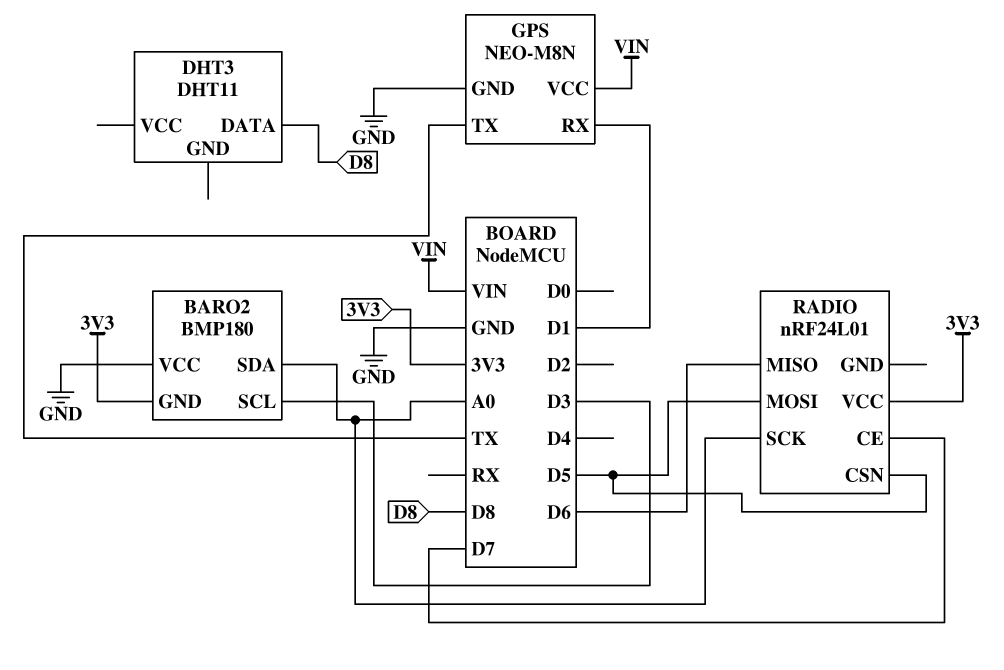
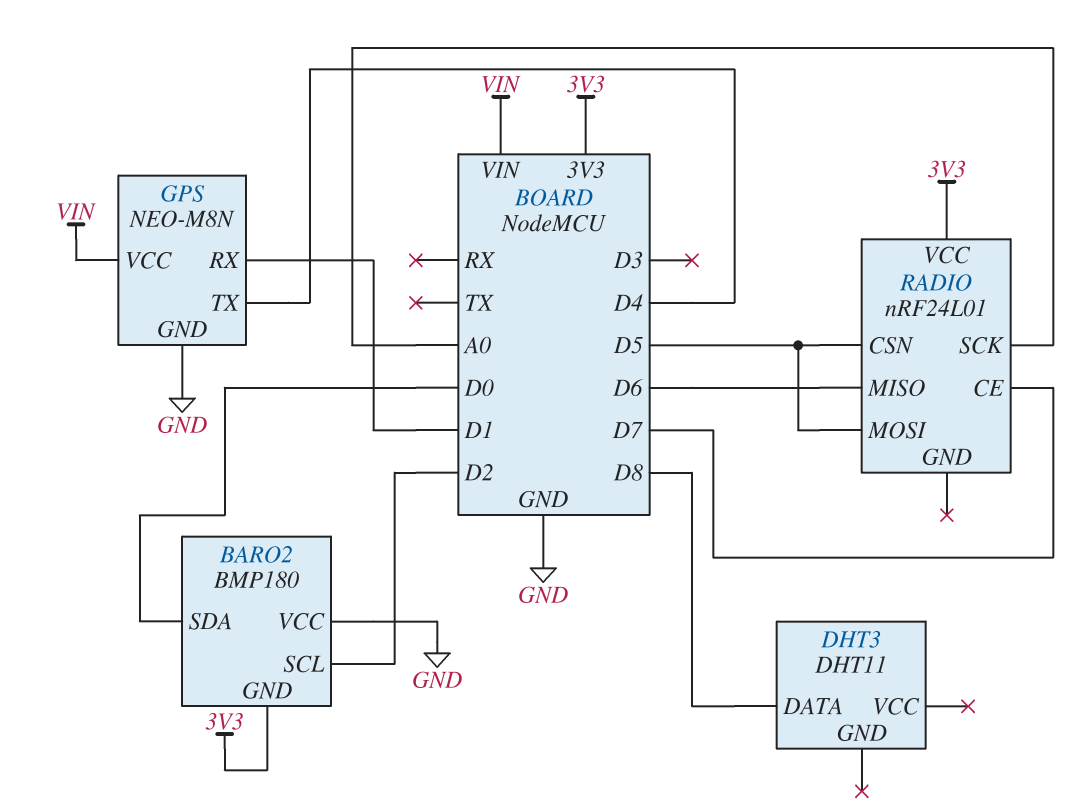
BARO2 pin SCL: D3 -> D2
BARO2 pin SDA: A0 -> D0
GPS pin TX: TX -> D4

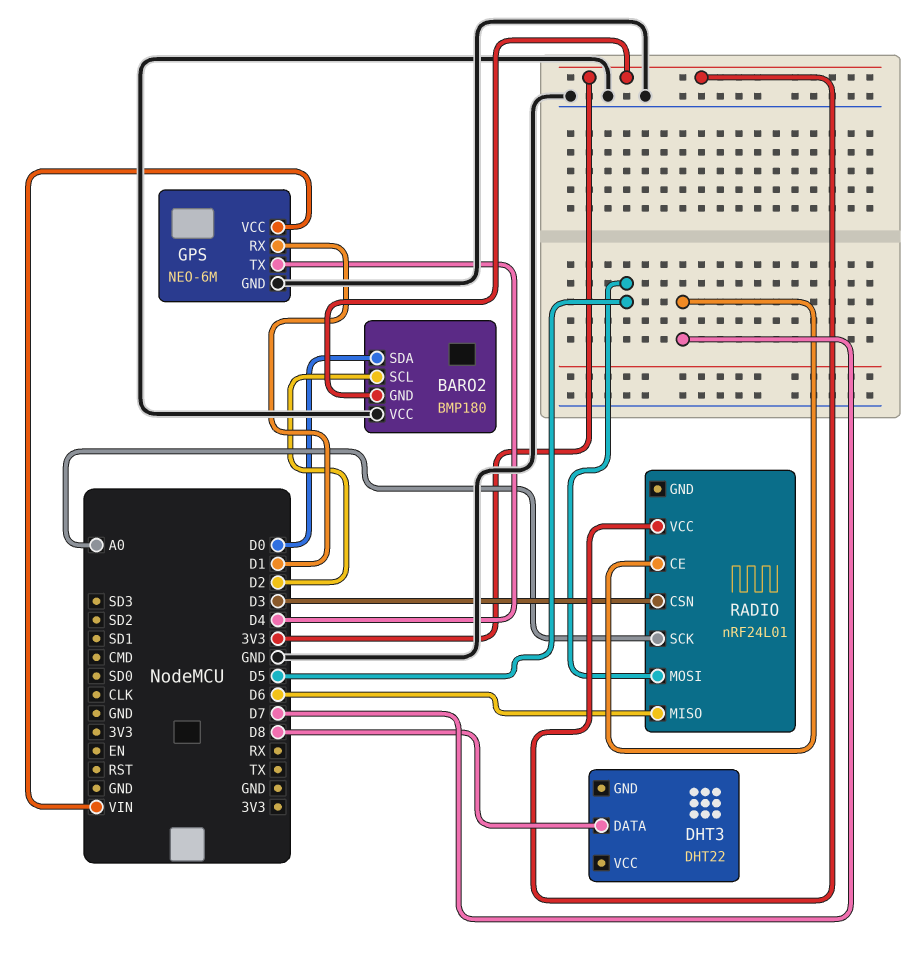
DHT3: DHT11 -> DHT22
GPS: NEO-M8N -> NEO-6M
RADIO pin CSN: D5 -> D3

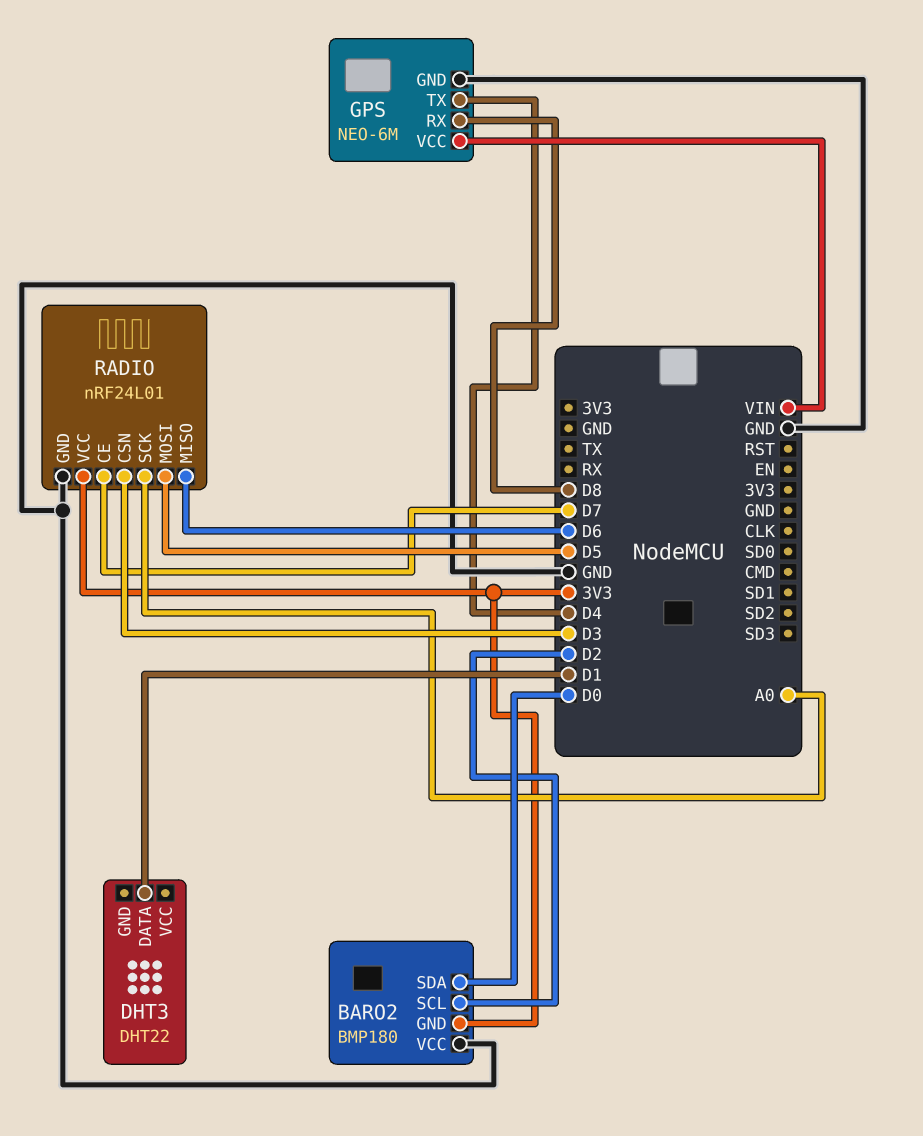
DHT3 pin DATA: D8 -> D1
GPS pin RX: D1 -> D8
RADIO pin GND: none -> GND

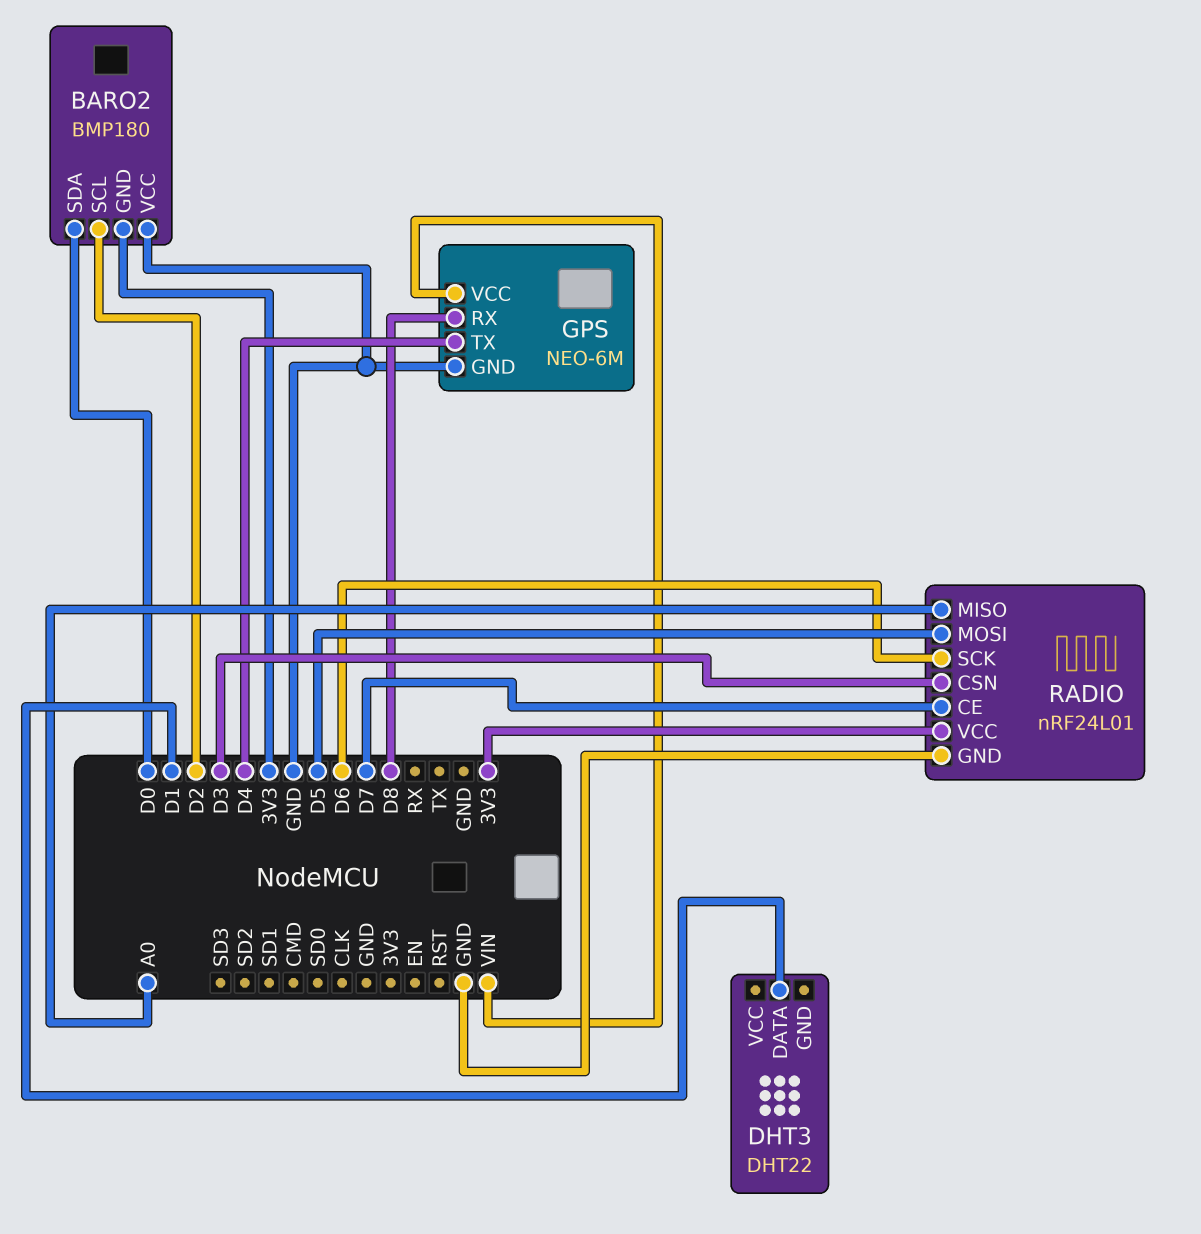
RADIO pin MISO: D6 -> A0
RADIO pin SCK: A0 -> D6

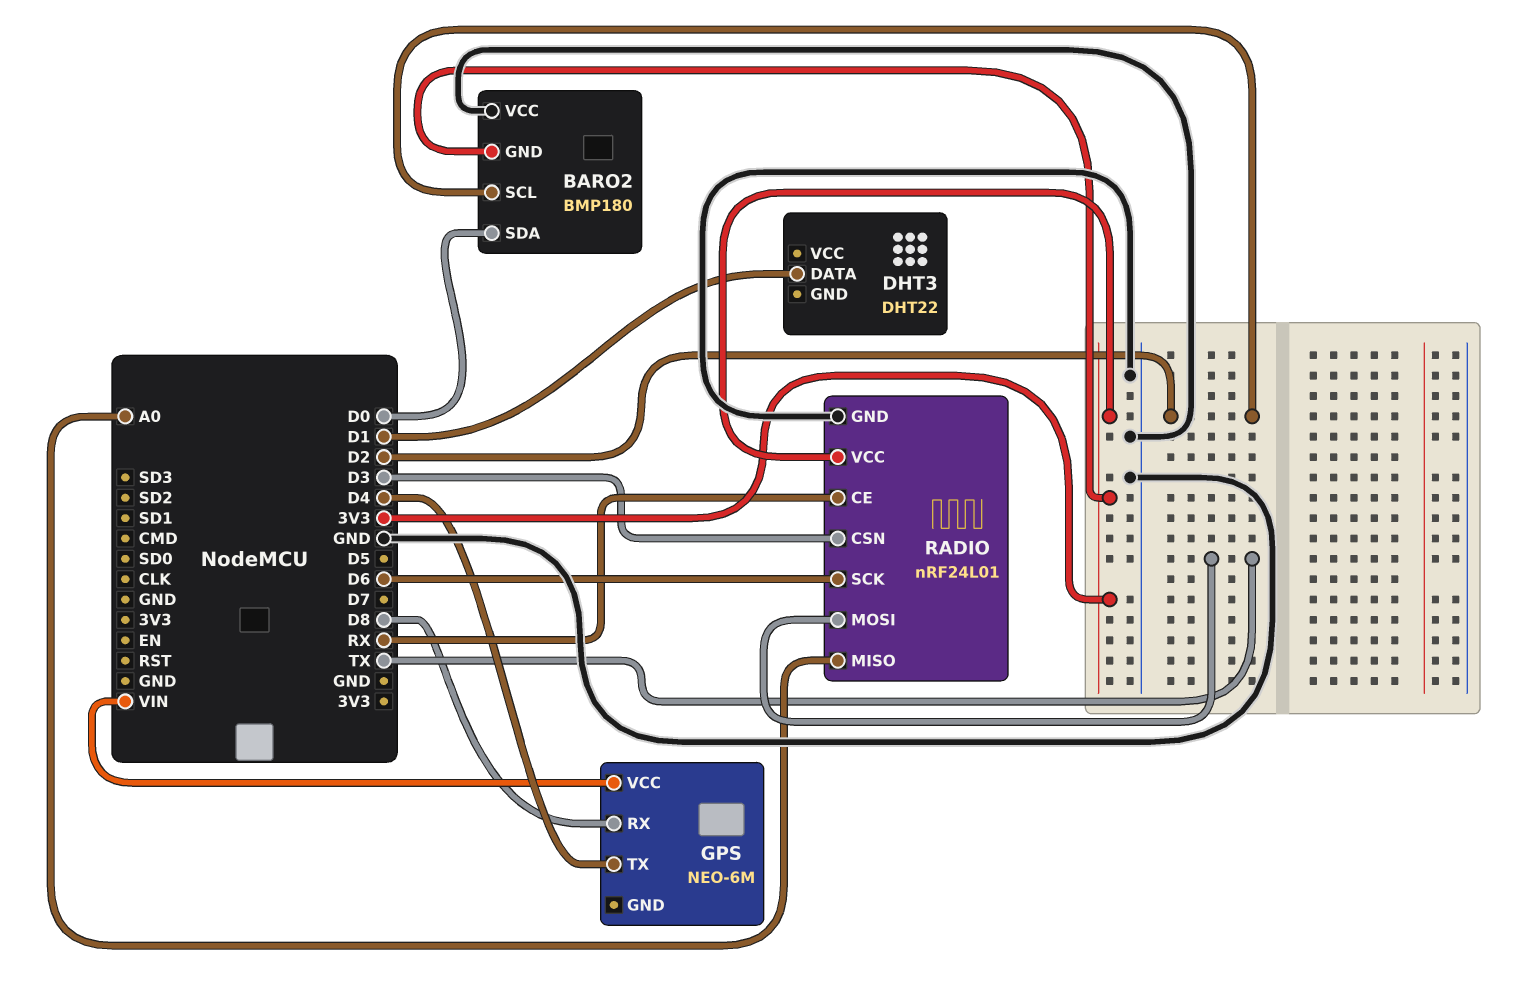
GPS pin GND: GND -> none
RADIO pin CE: D7 -> RX
RADIO pin MOSI: D5 -> TX

